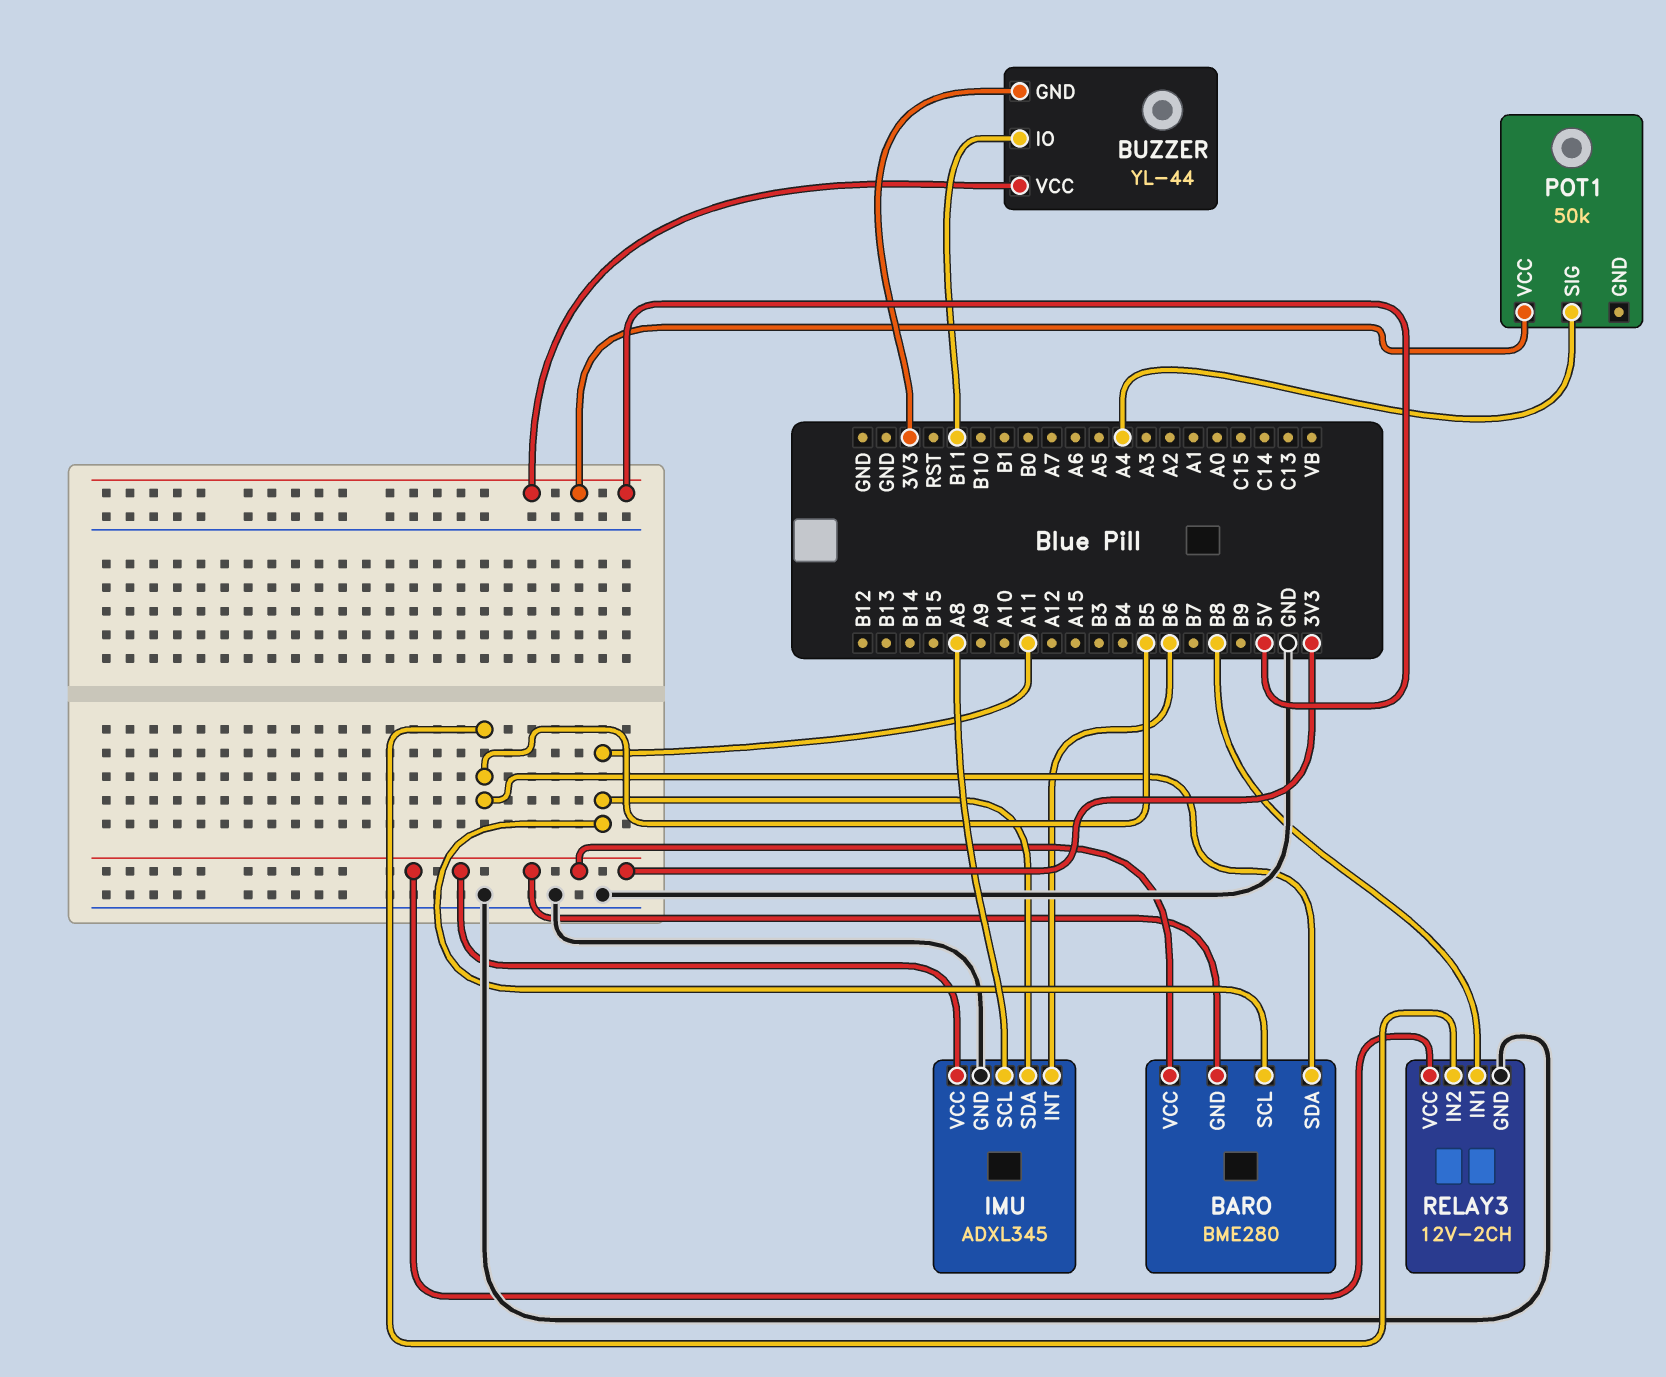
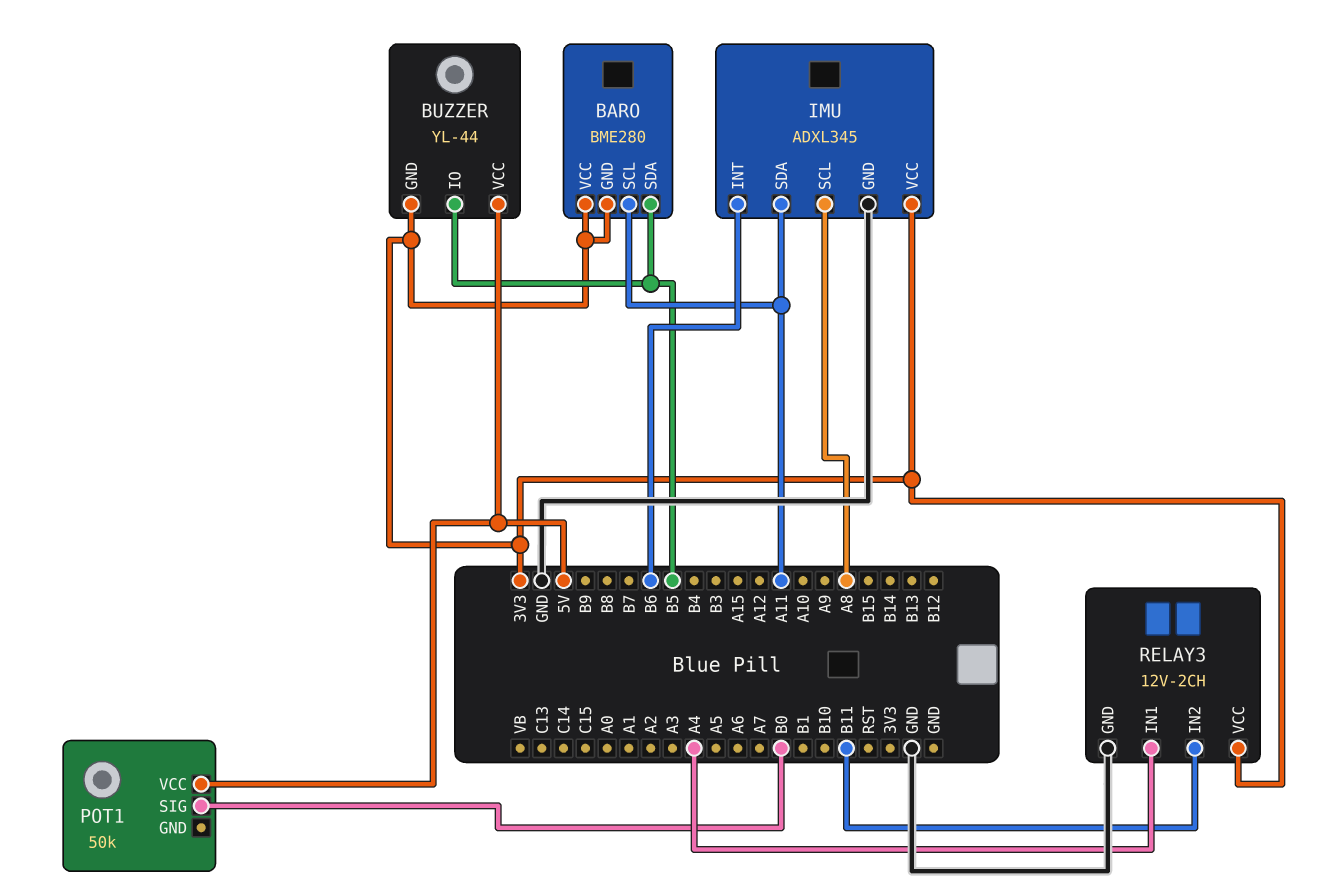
BUZZER pin IO: B11 -> B5
POT1 pin SIG: A4 -> B0
RELAY3 pin IN1: B8 -> A4
RELAY3 pin IN2: B5 -> B11

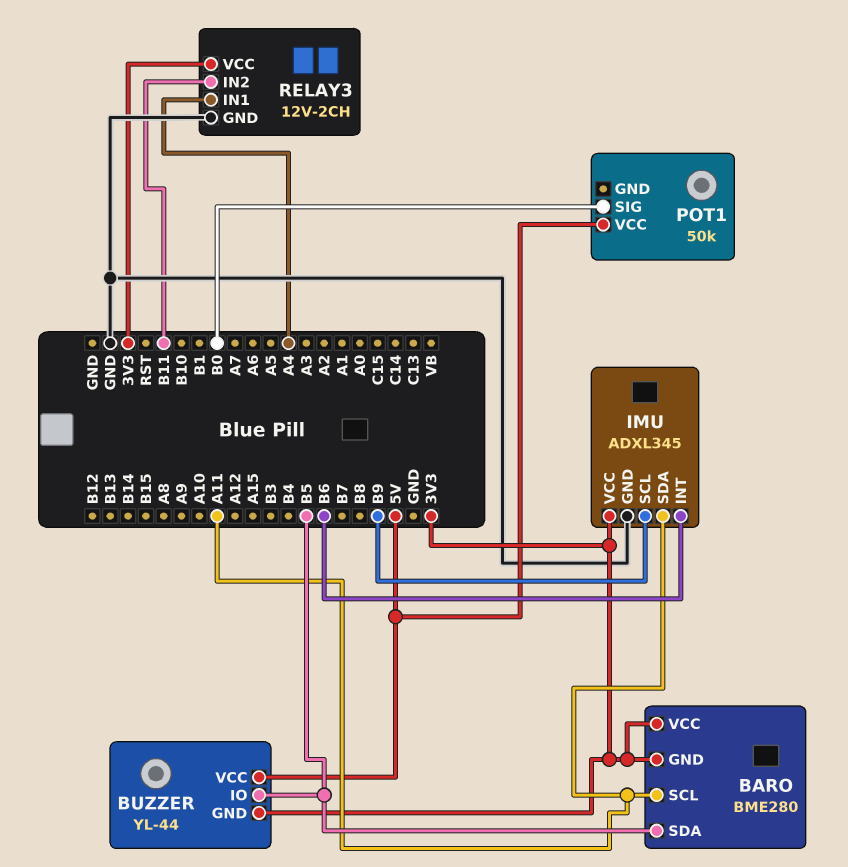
IMU pin SCL: A8 -> B9

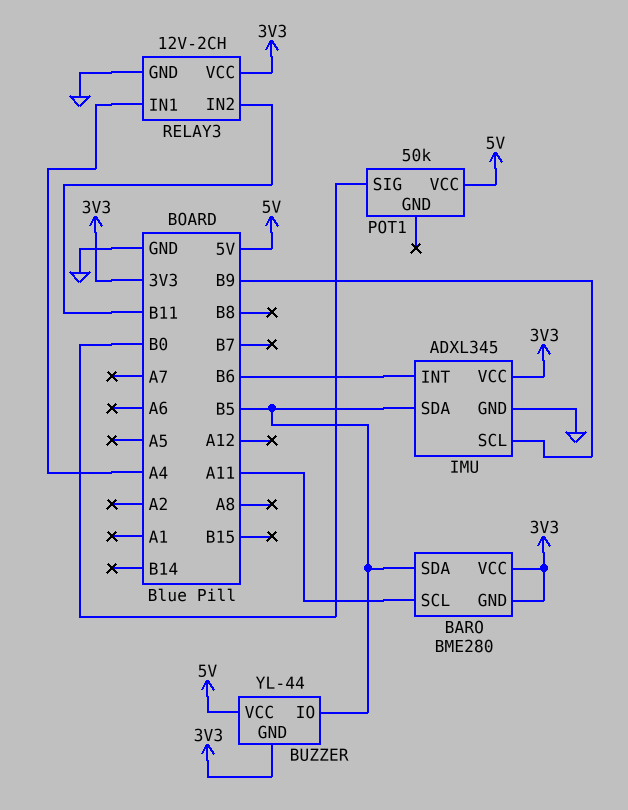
IMU pin SDA: A11 -> B5

